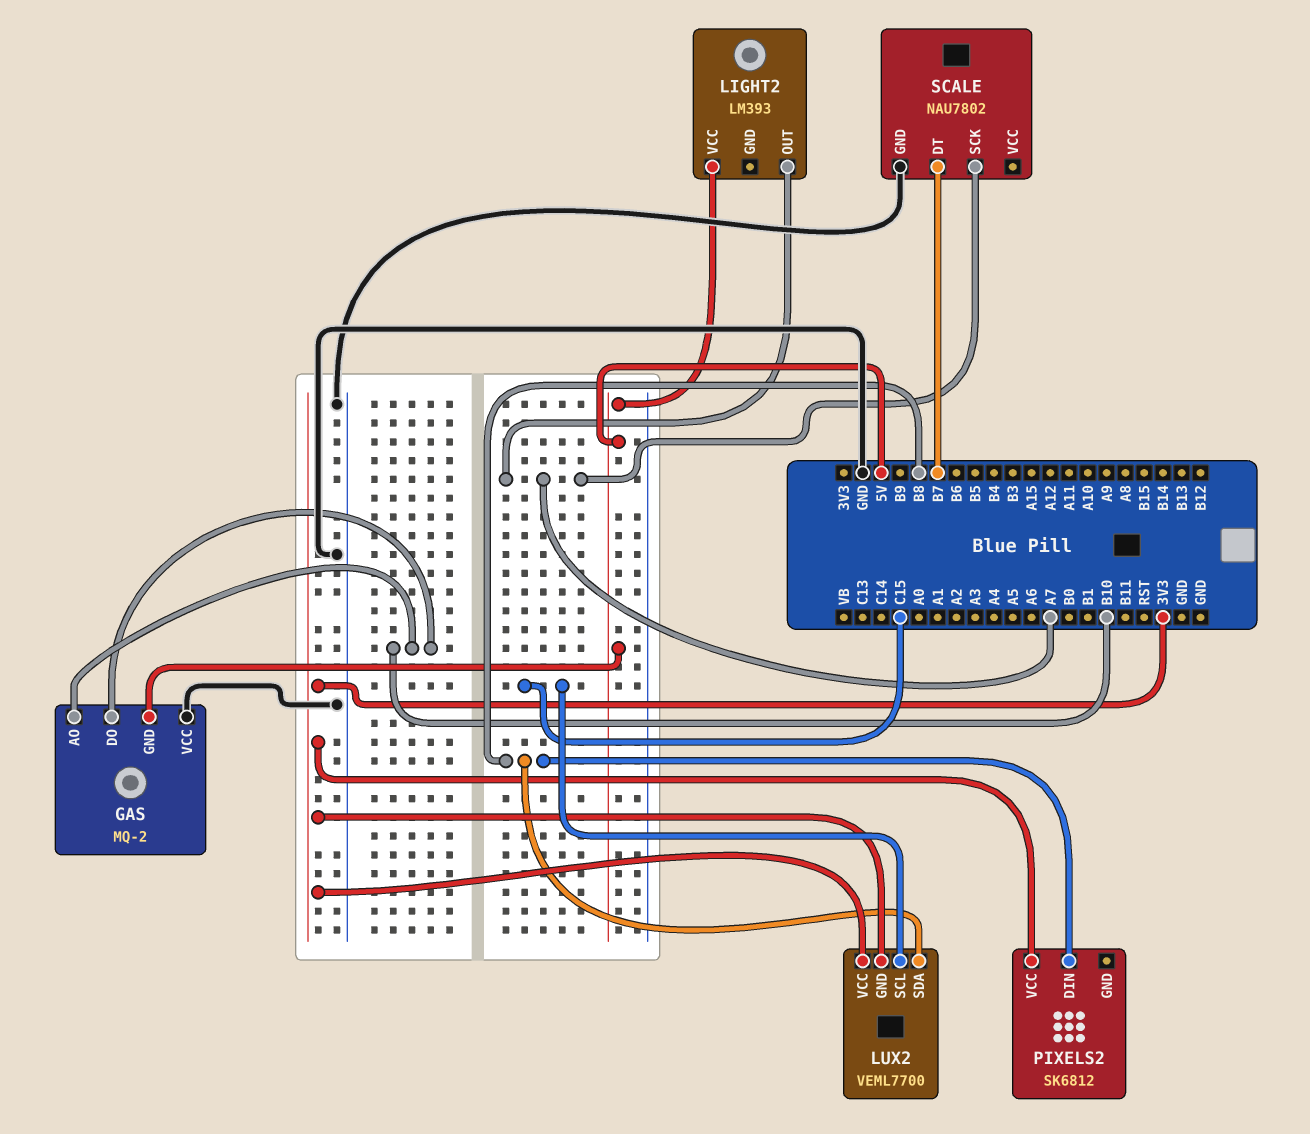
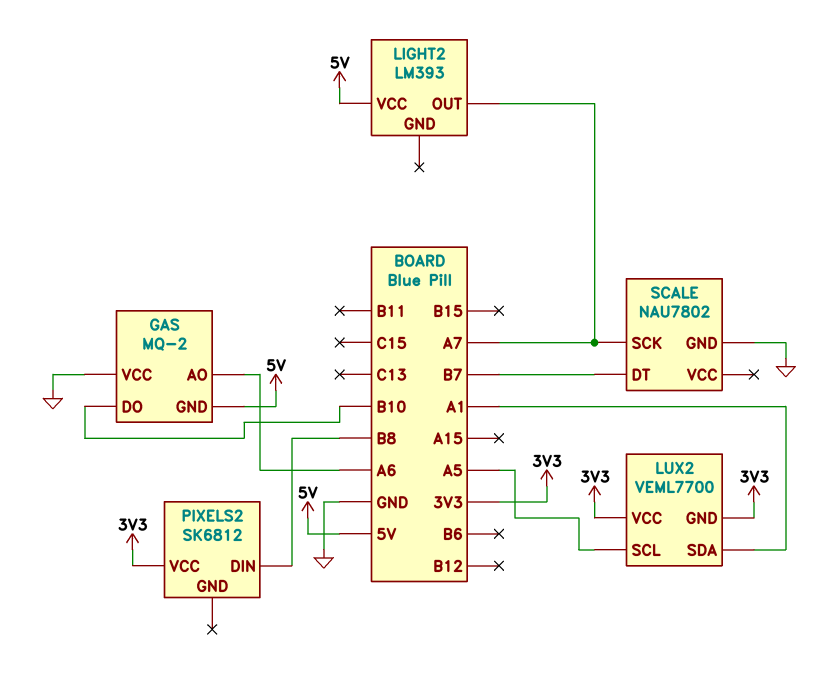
GAS pin AO: B10 -> A6
LUX2 pin SCL: C15 -> A5
LUX2 pin SDA: B8 -> A1

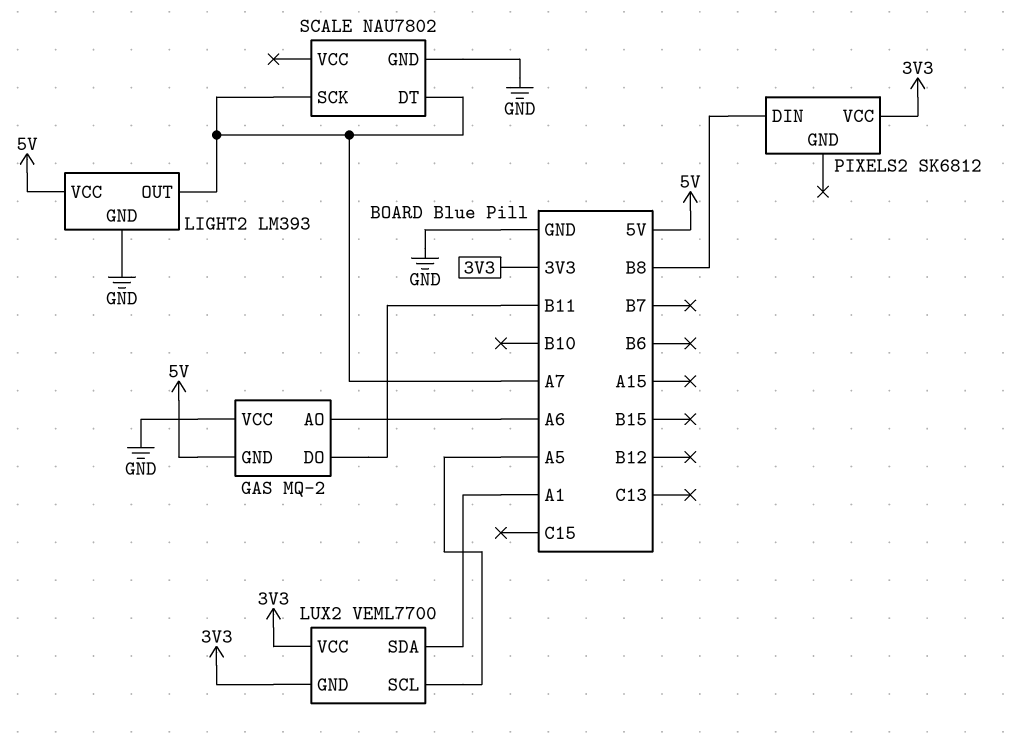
GAS pin DO: B10 -> B11
LIGHT2 pin GND: none -> GND
SCALE pin DT: B7 -> A7

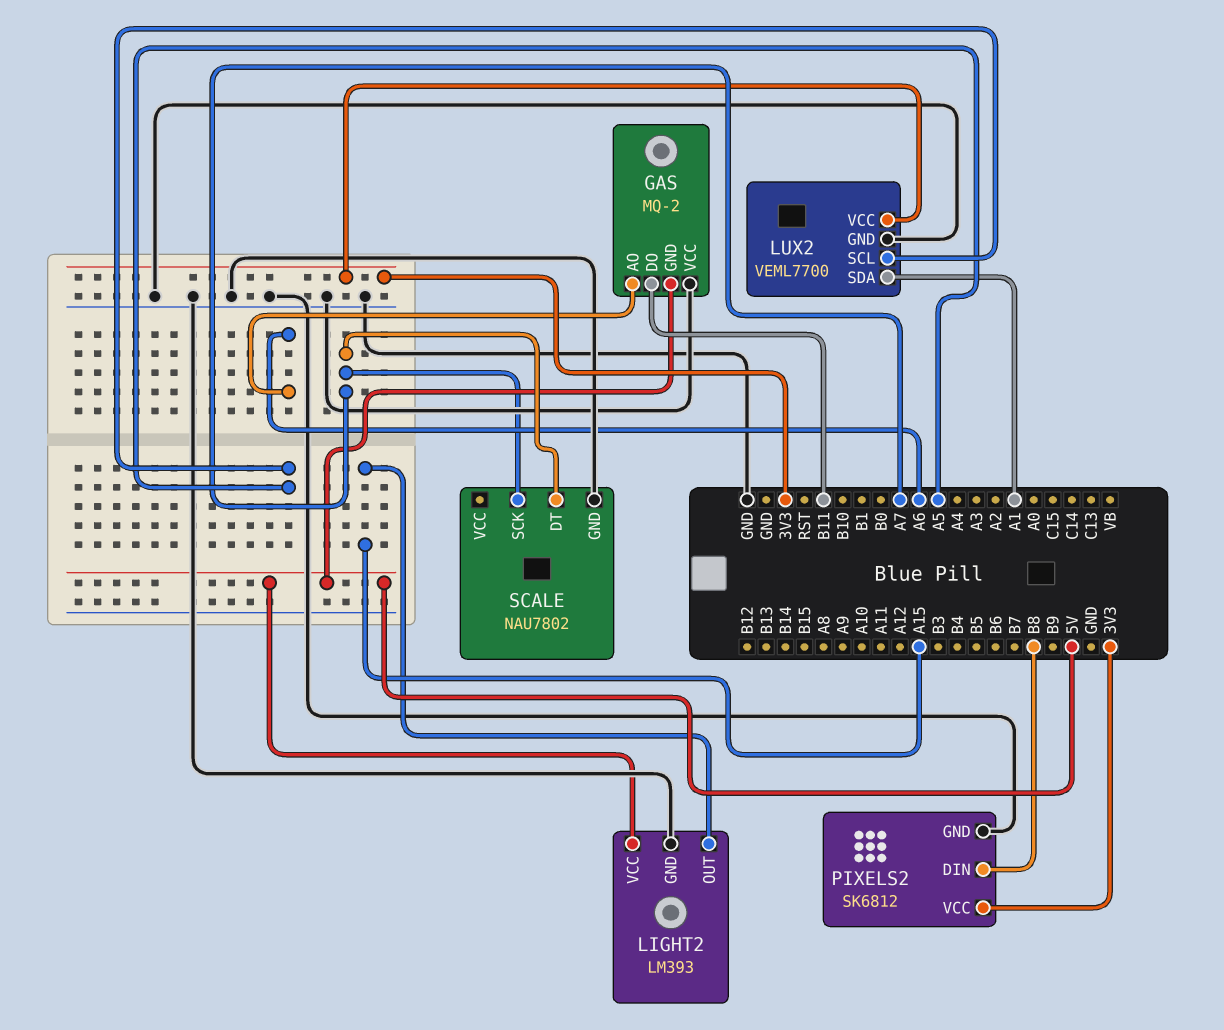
LIGHT2 pin OUT: A7 -> A15
LUX2 pin GND: 3V3 -> GND
PIXELS2 pin GND: none -> GND

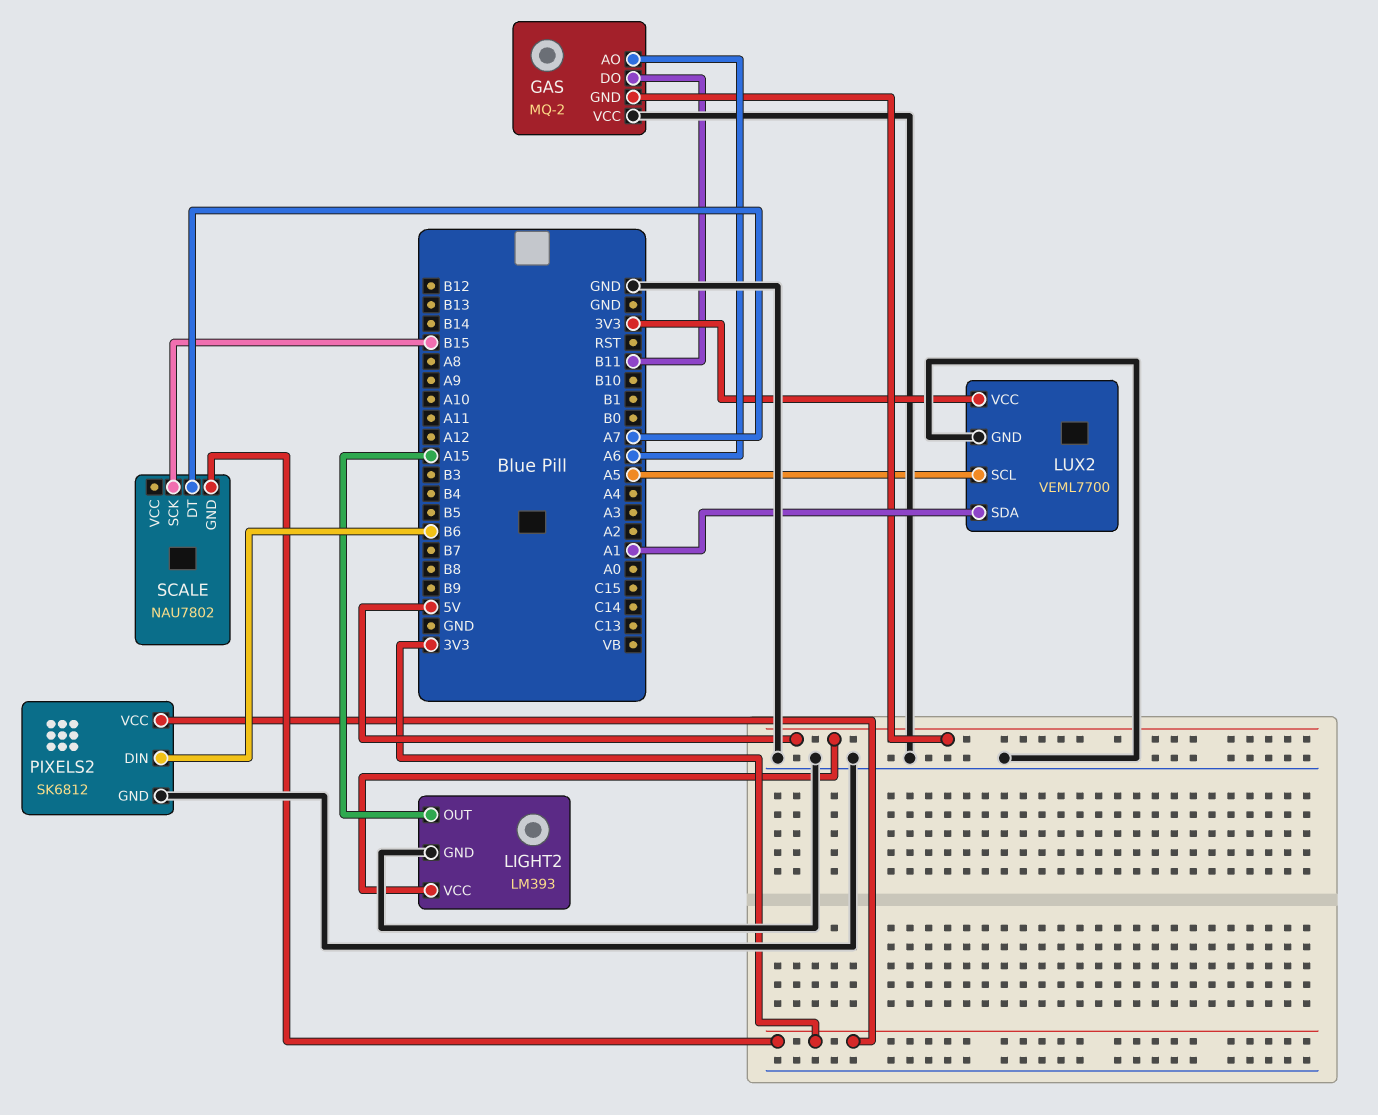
PIXELS2 pin DIN: B8 -> B6
SCALE pin GND: GND -> 3V3
SCALE pin SCK: A7 -> B15

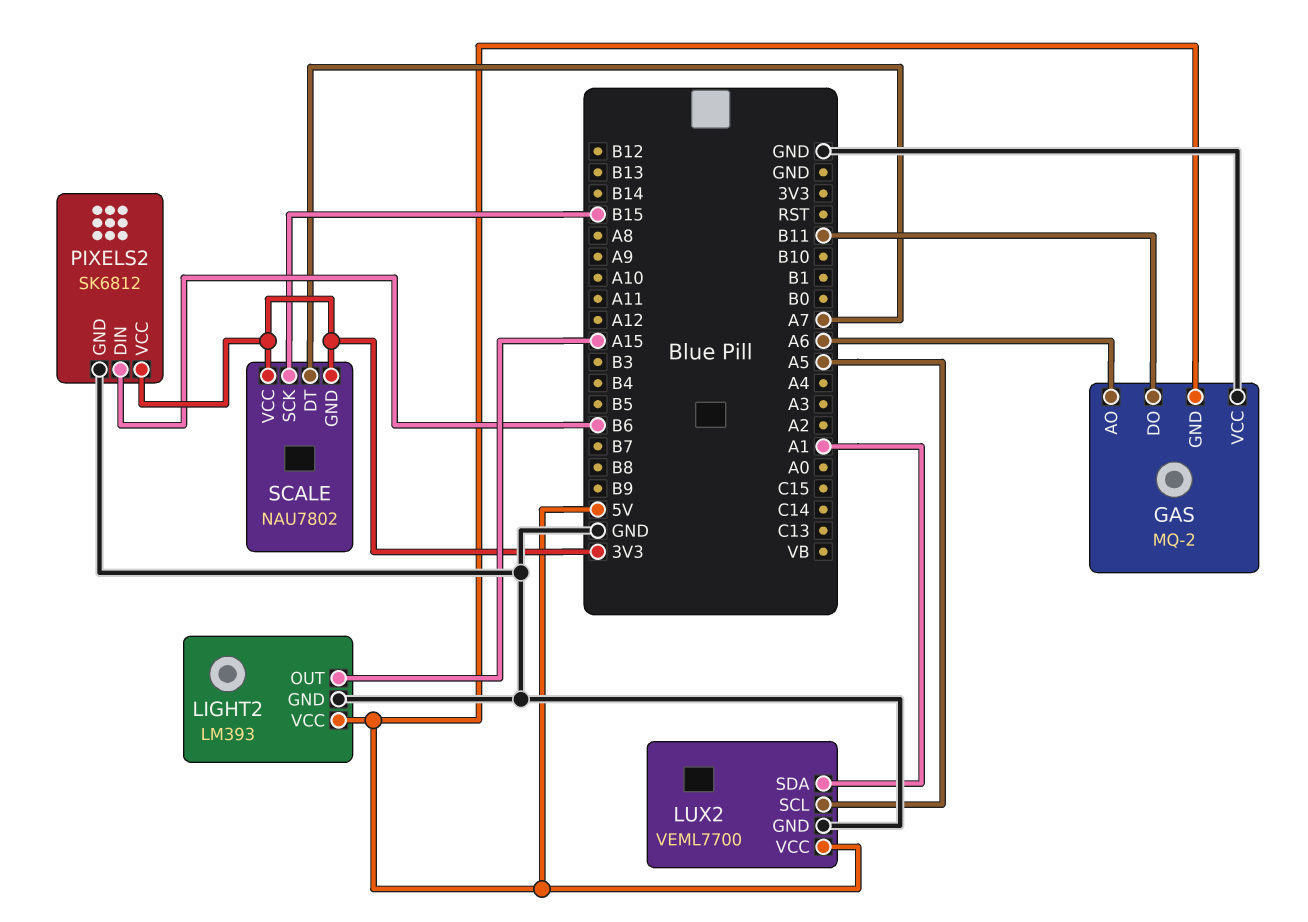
LUX2 pin VCC: 3V3 -> 5V
SCALE pin VCC: none -> 3V3

